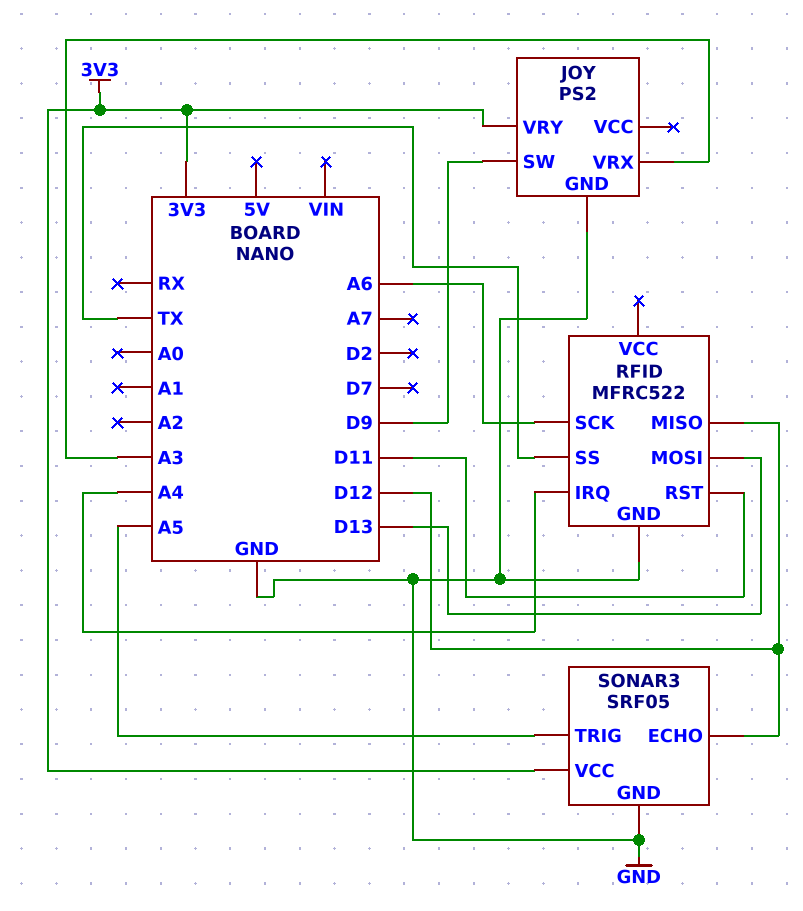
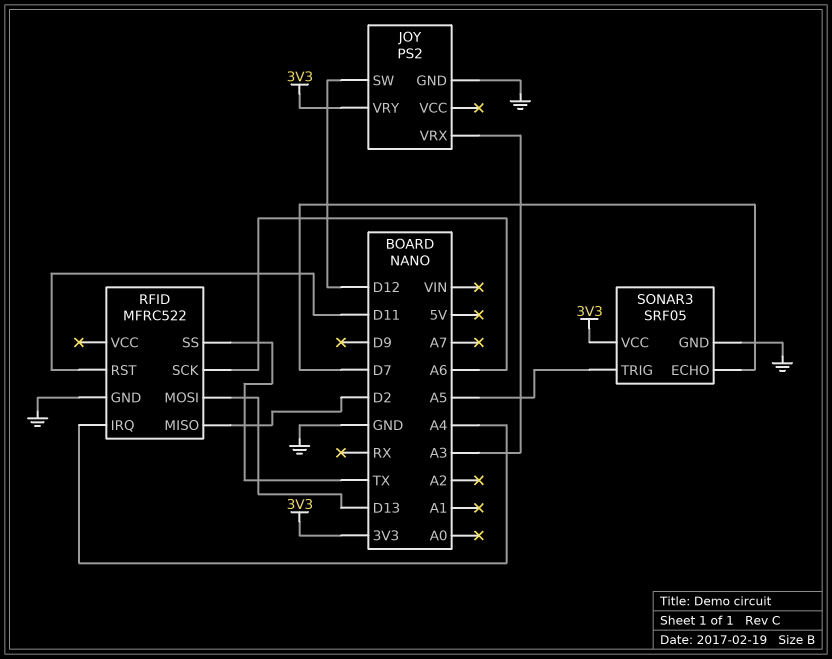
JOY pin SW: D9 -> D12
RFID pin MISO: D12 -> D2
SONAR3 pin ECHO: D12 -> D7

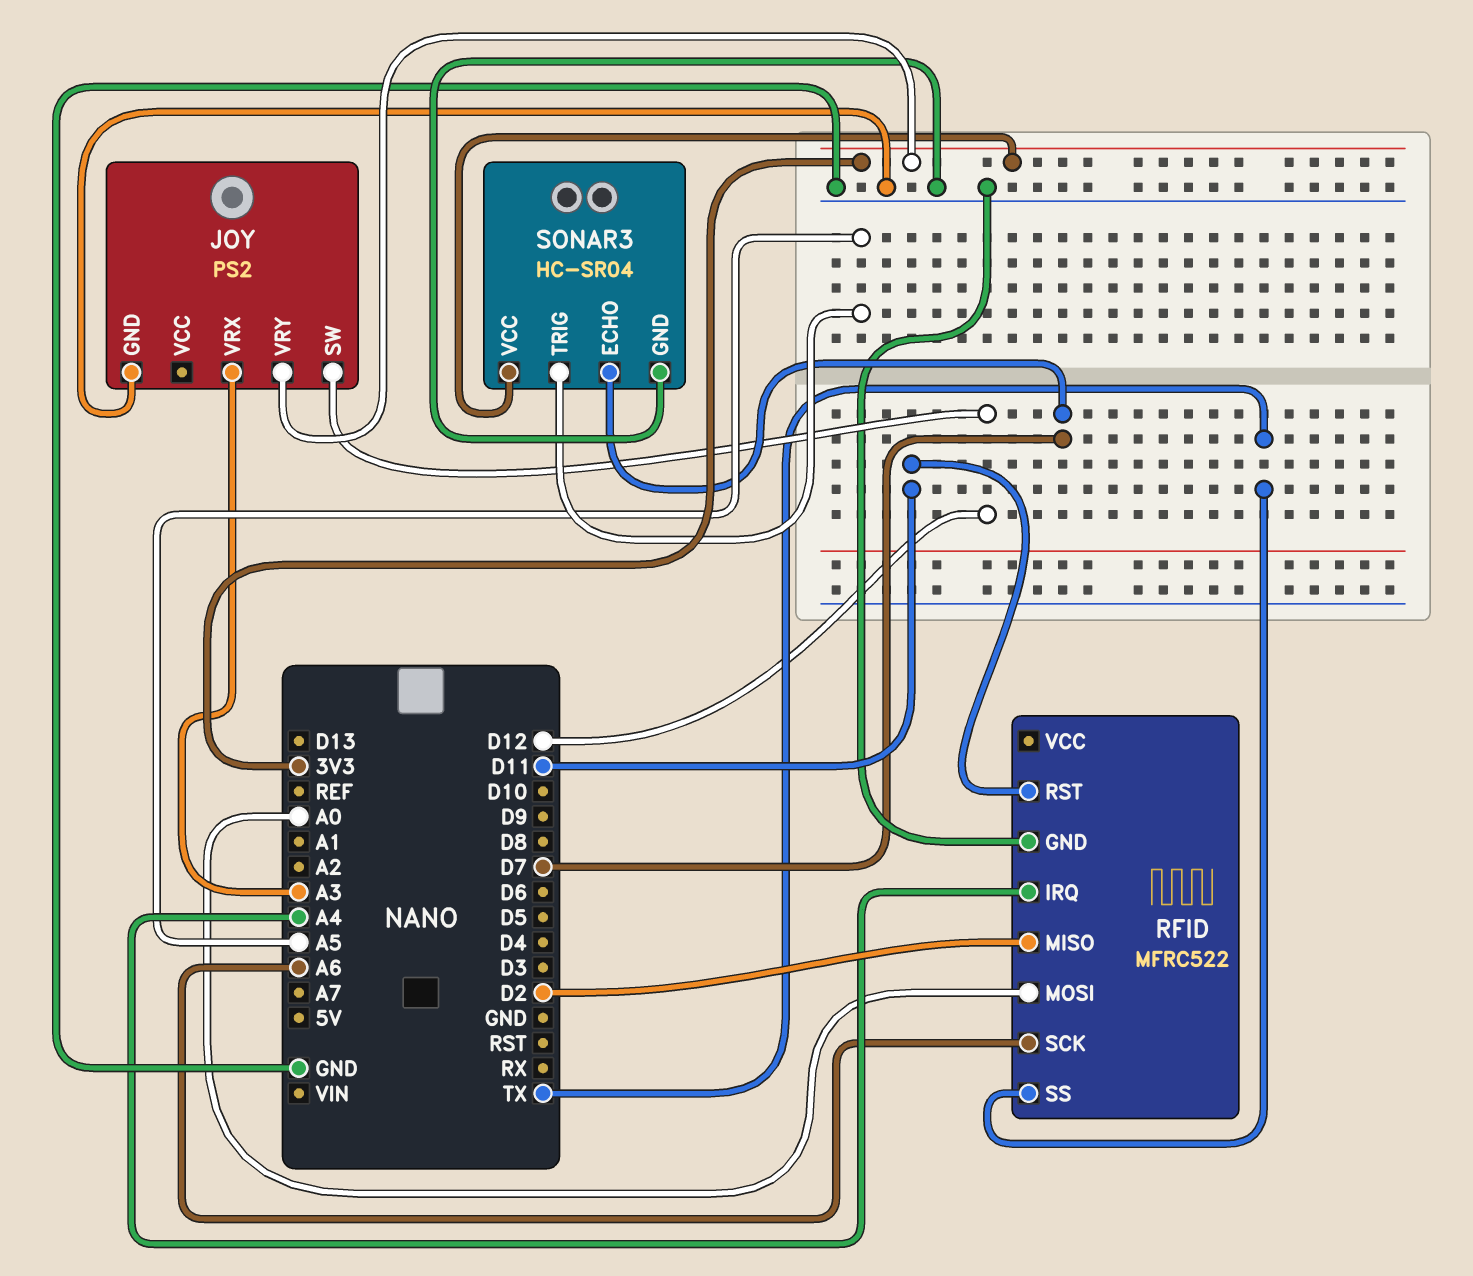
RFID pin MOSI: D13 -> A0
SONAR3: SRF05 -> HC-SR04

